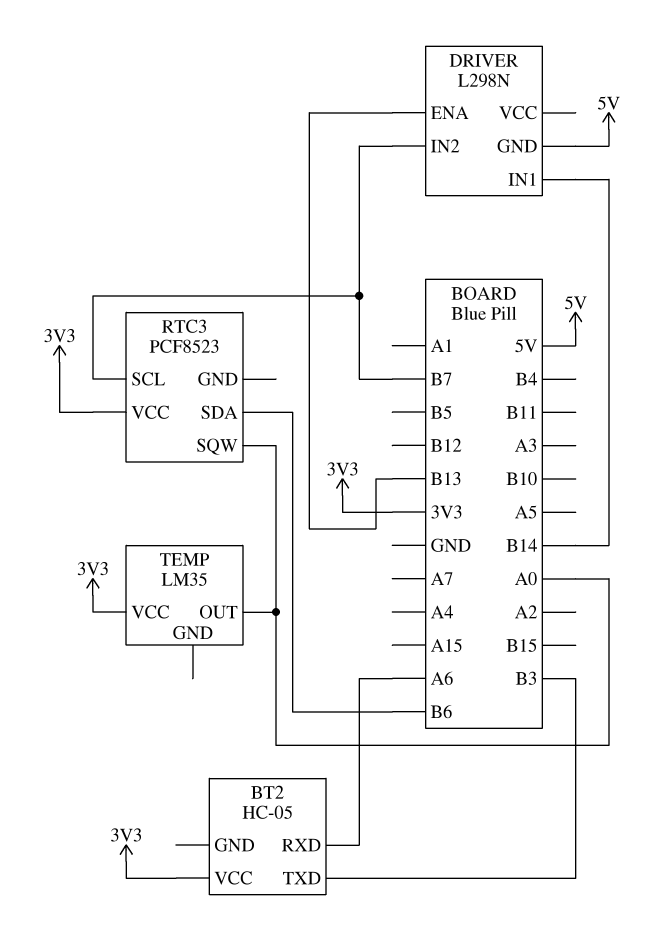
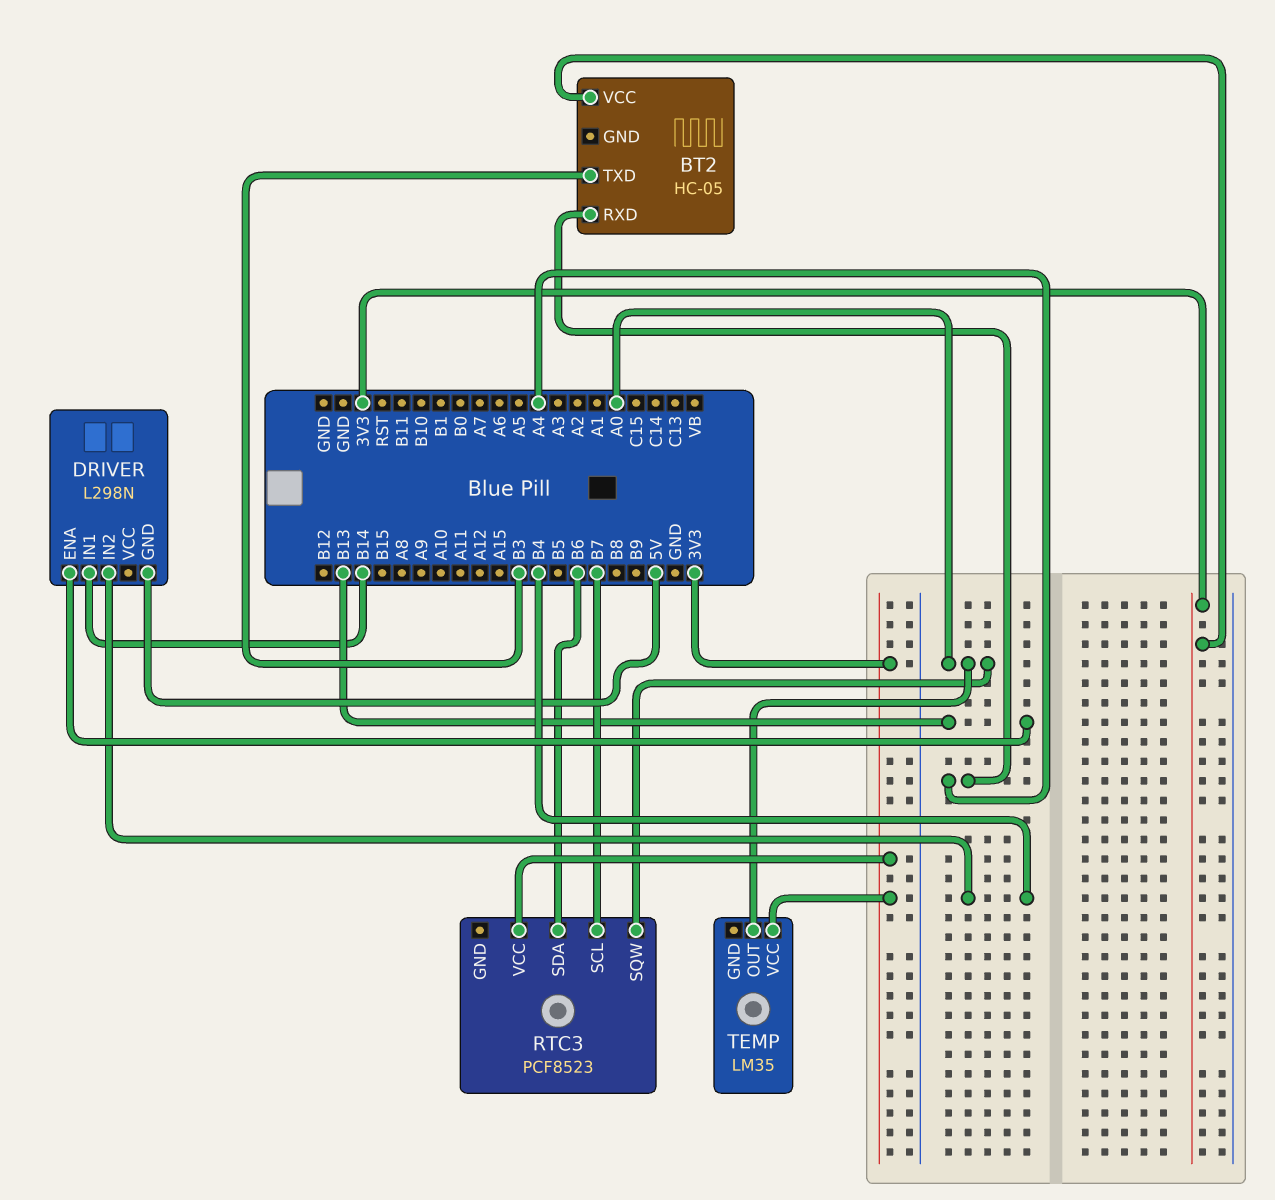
BT2 pin RXD: A6 -> A4
DRIVER pin IN2: B7 -> B4

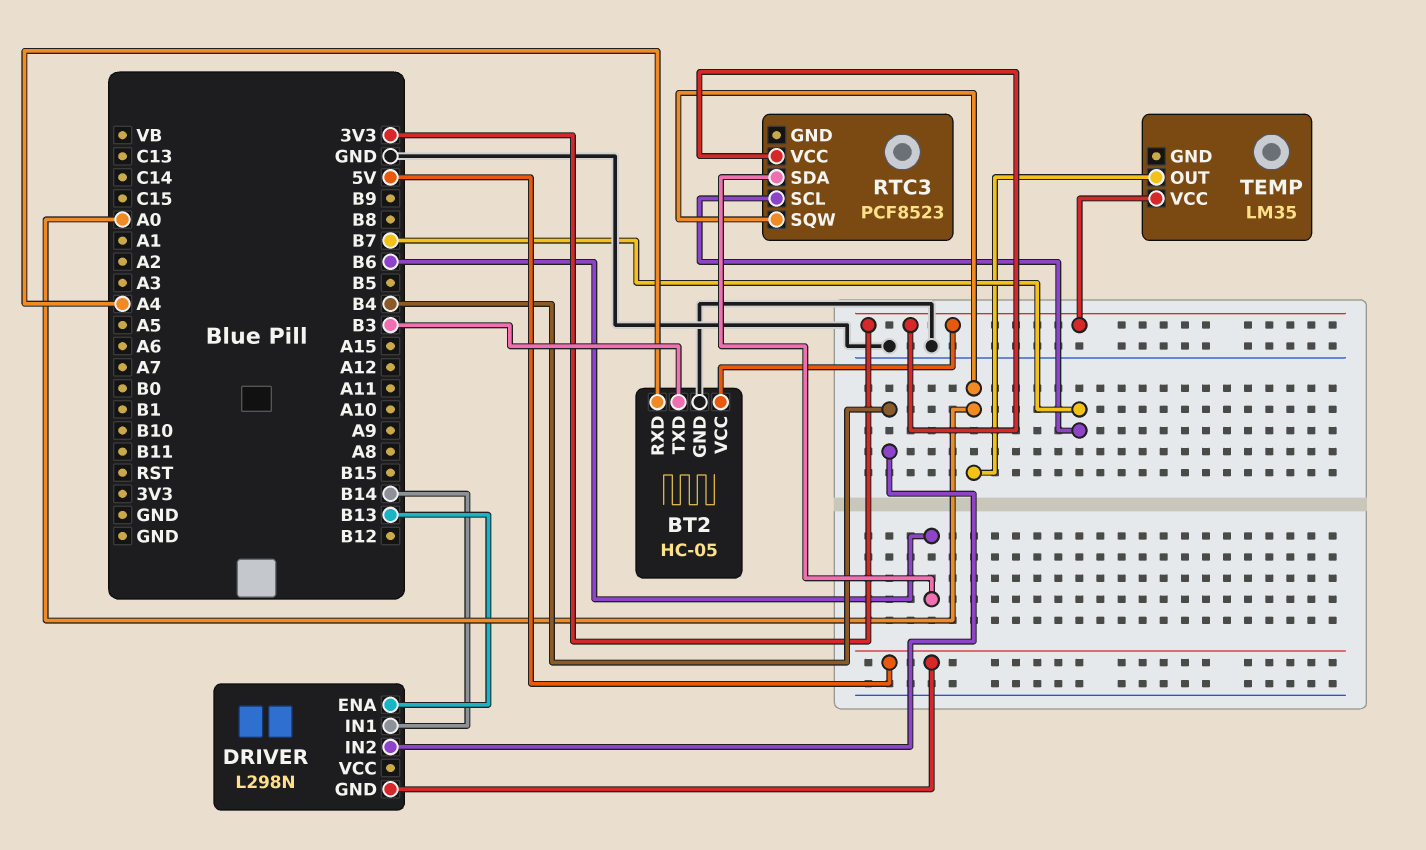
BT2 pin GND: none -> GND

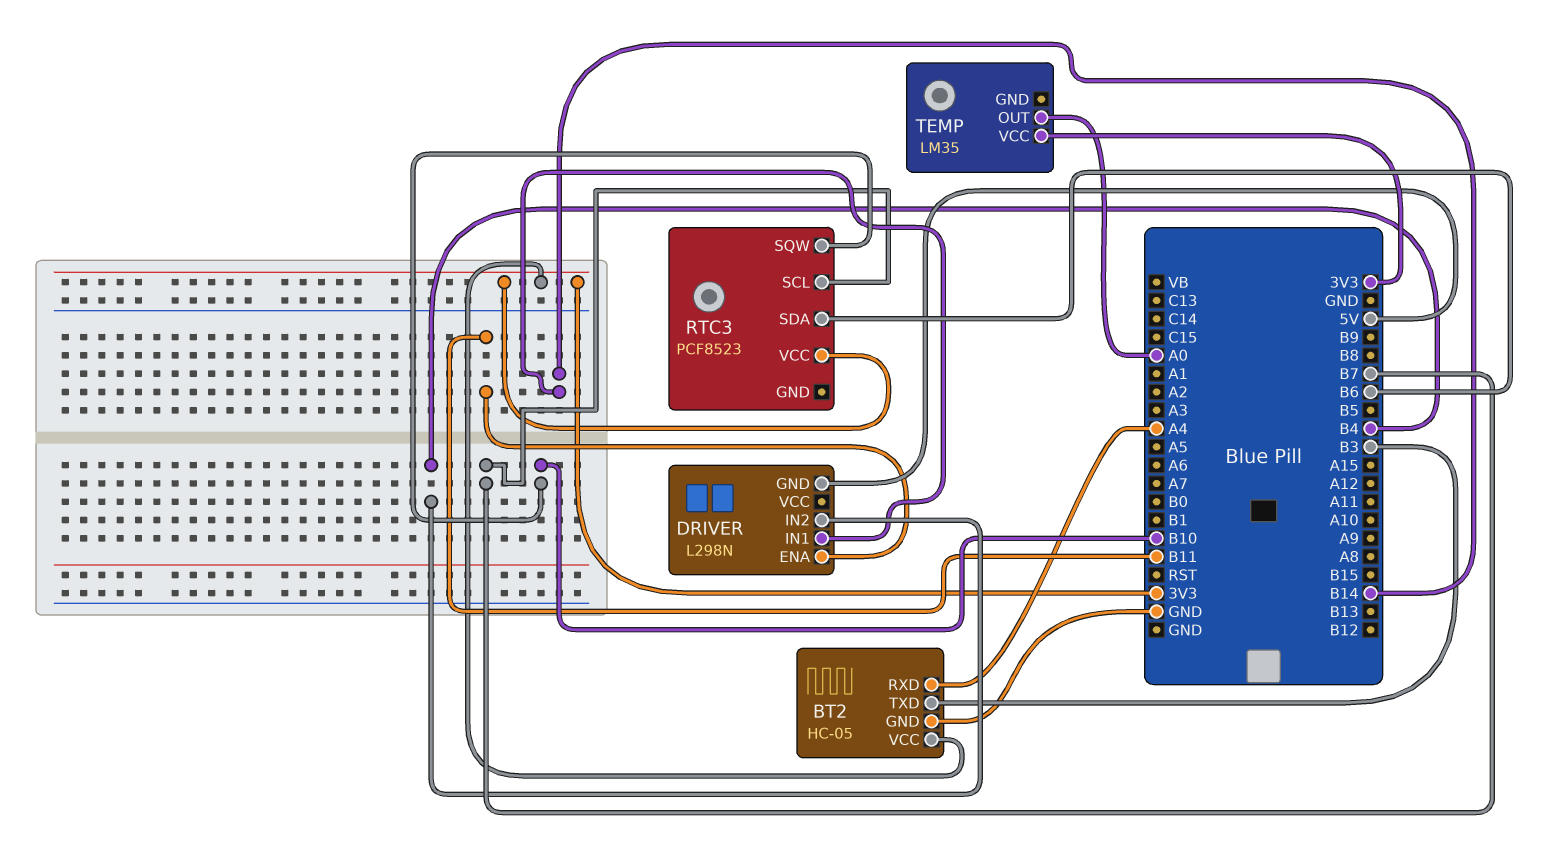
DRIVER pin ENA: B13 -> B11
RTC3 pin SQW: A0 -> B10

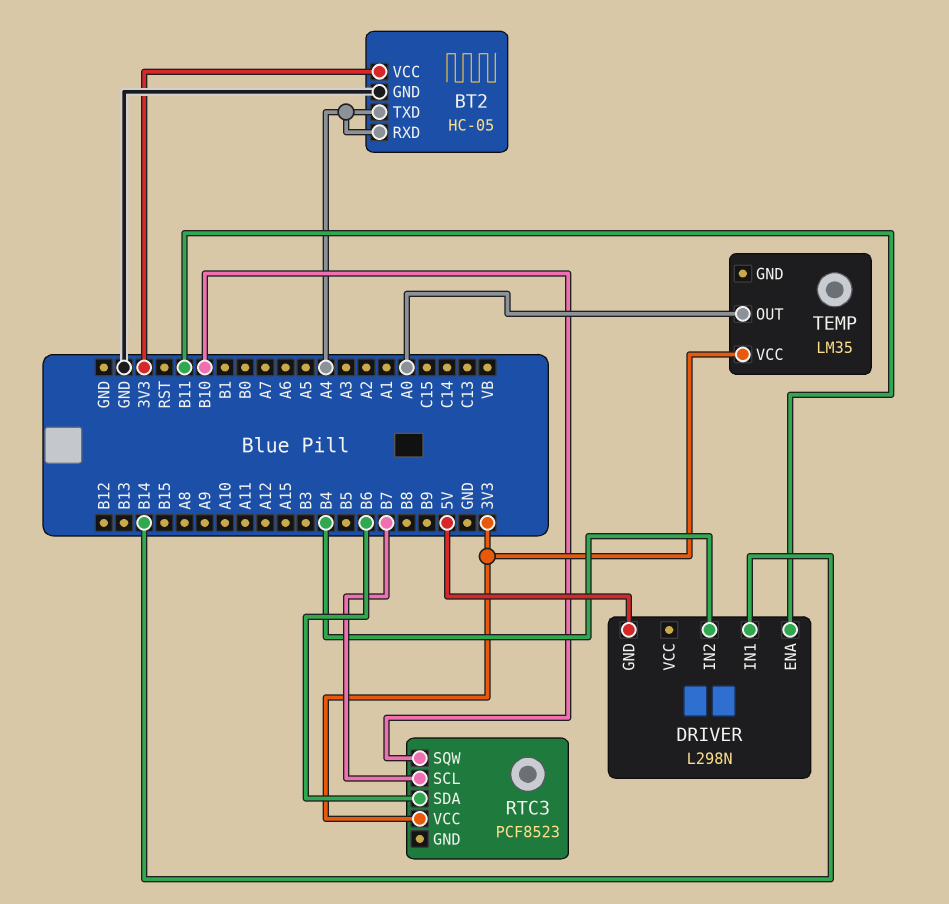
BT2 pin TXD: B3 -> A4

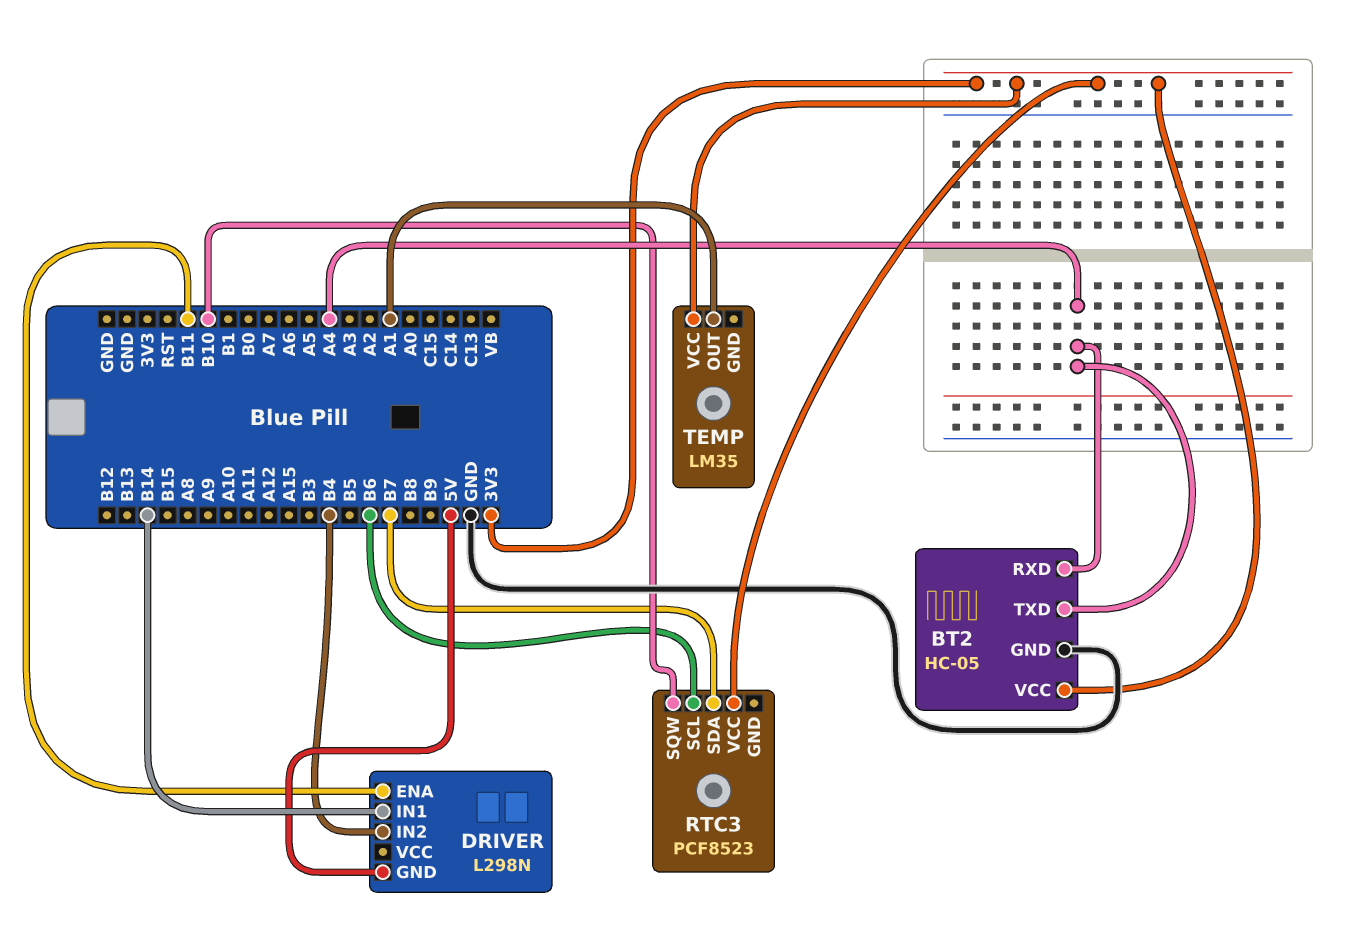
RTC3 pin SCL: B7 -> B6
RTC3 pin SDA: B6 -> B7
TEMP pin OUT: A0 -> A1

